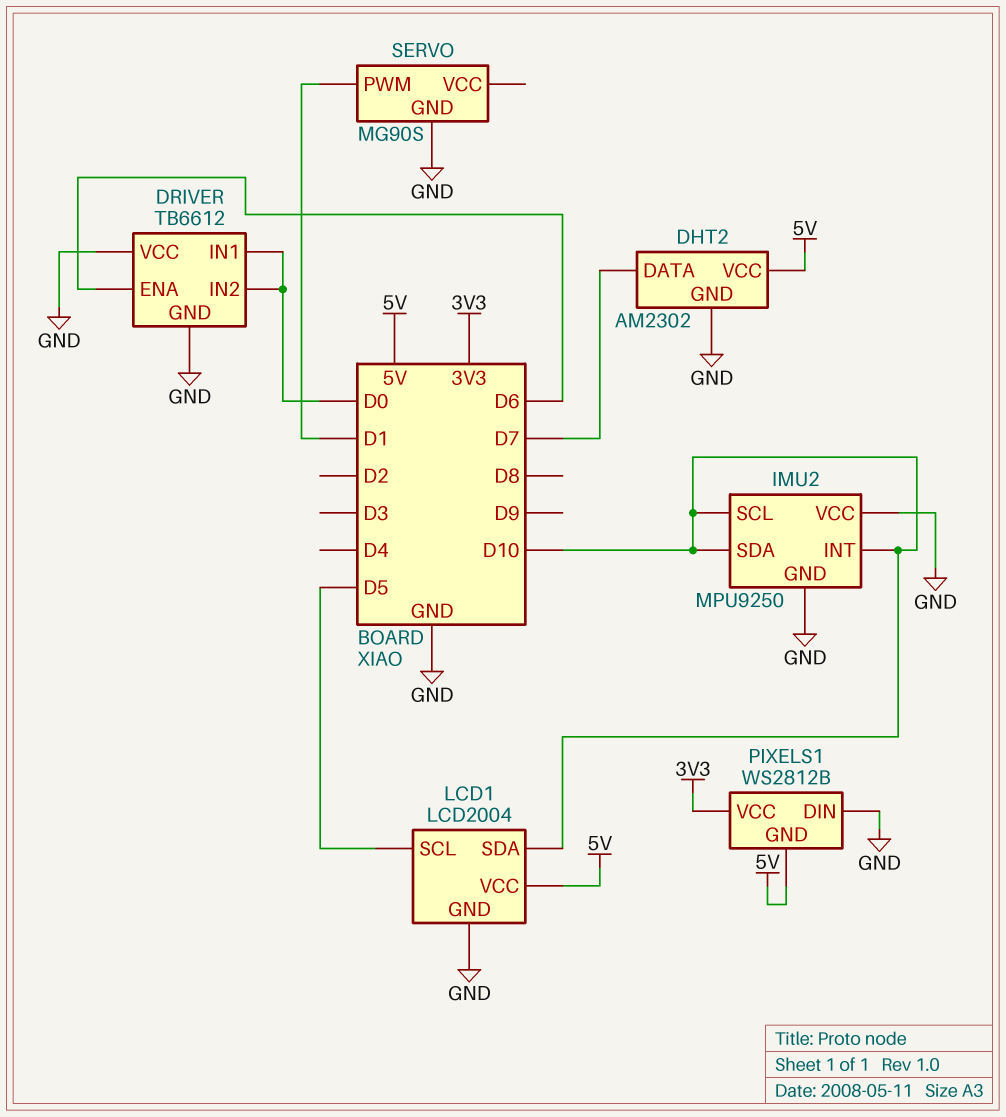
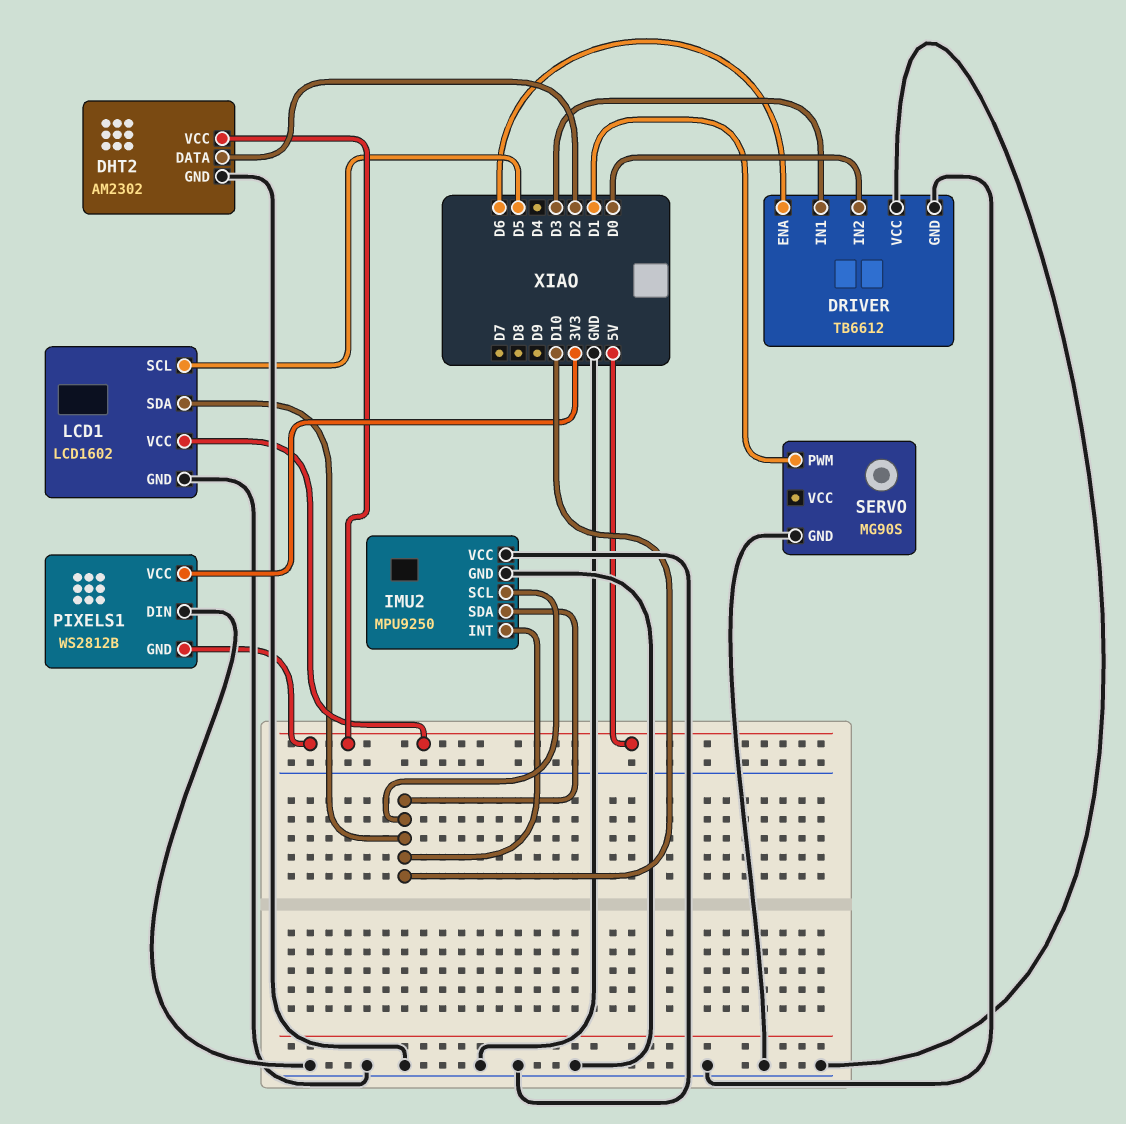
DHT2 pin DATA: D7 -> D2
DRIVER pin IN1: D0 -> D3
LCD1: LCD2004 -> LCD1602

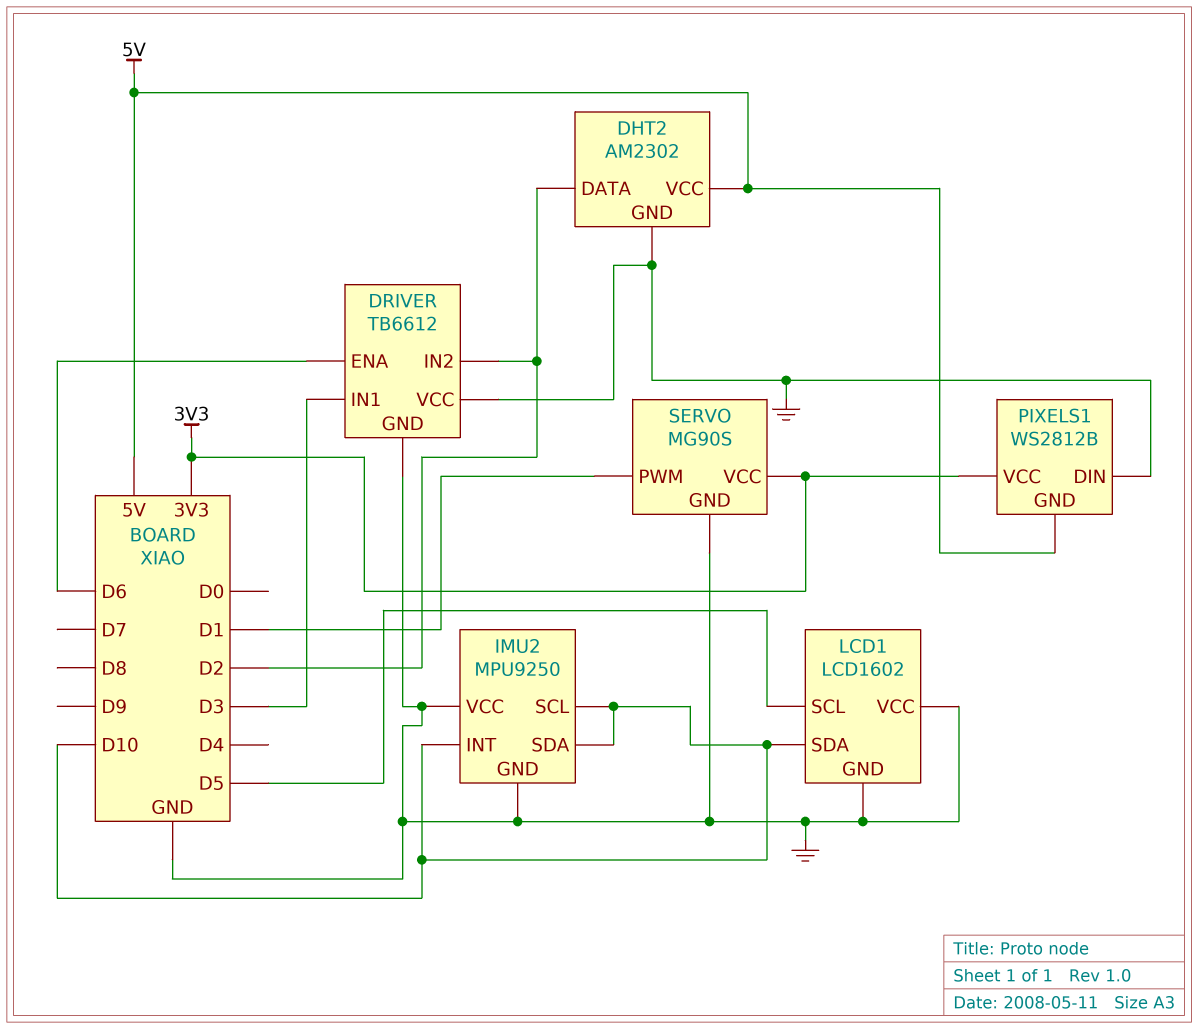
DRIVER pin IN2: D0 -> D2
LCD1 pin VCC: 5V -> GND
SERVO pin VCC: none -> 3V3

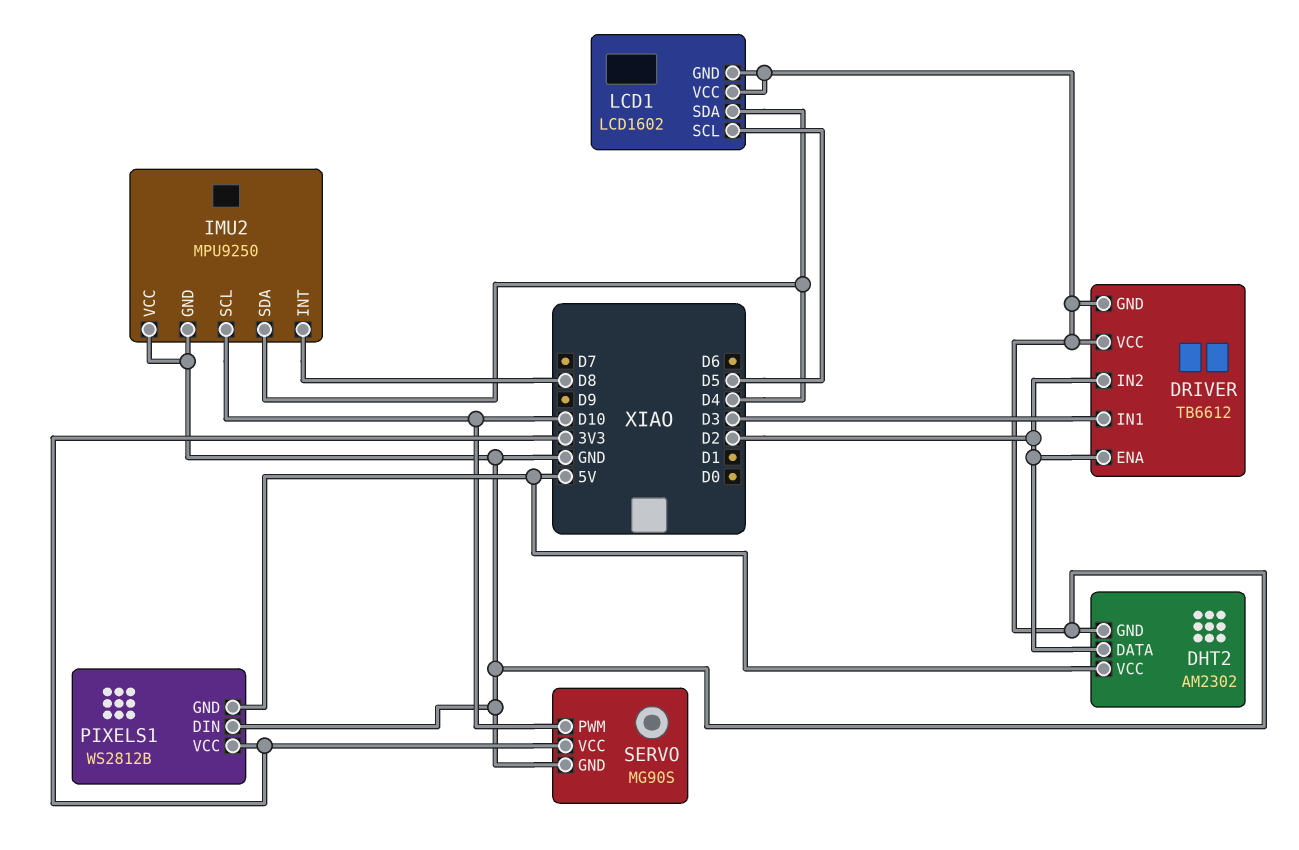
DRIVER pin ENA: D6 -> D2
IMU2 pin INT: D10 -> D8
IMU2 pin SDA: D10 -> D4
LCD1 pin SDA: D10 -> D4
SERVO pin PWM: D1 -> D10

